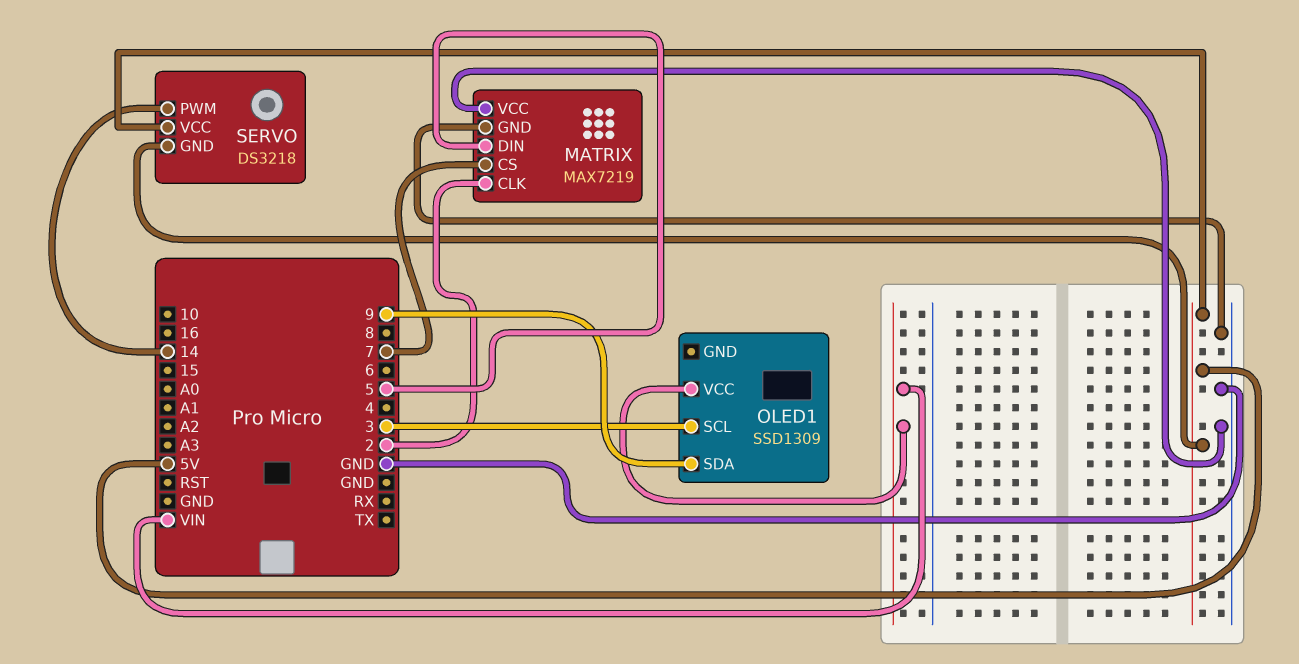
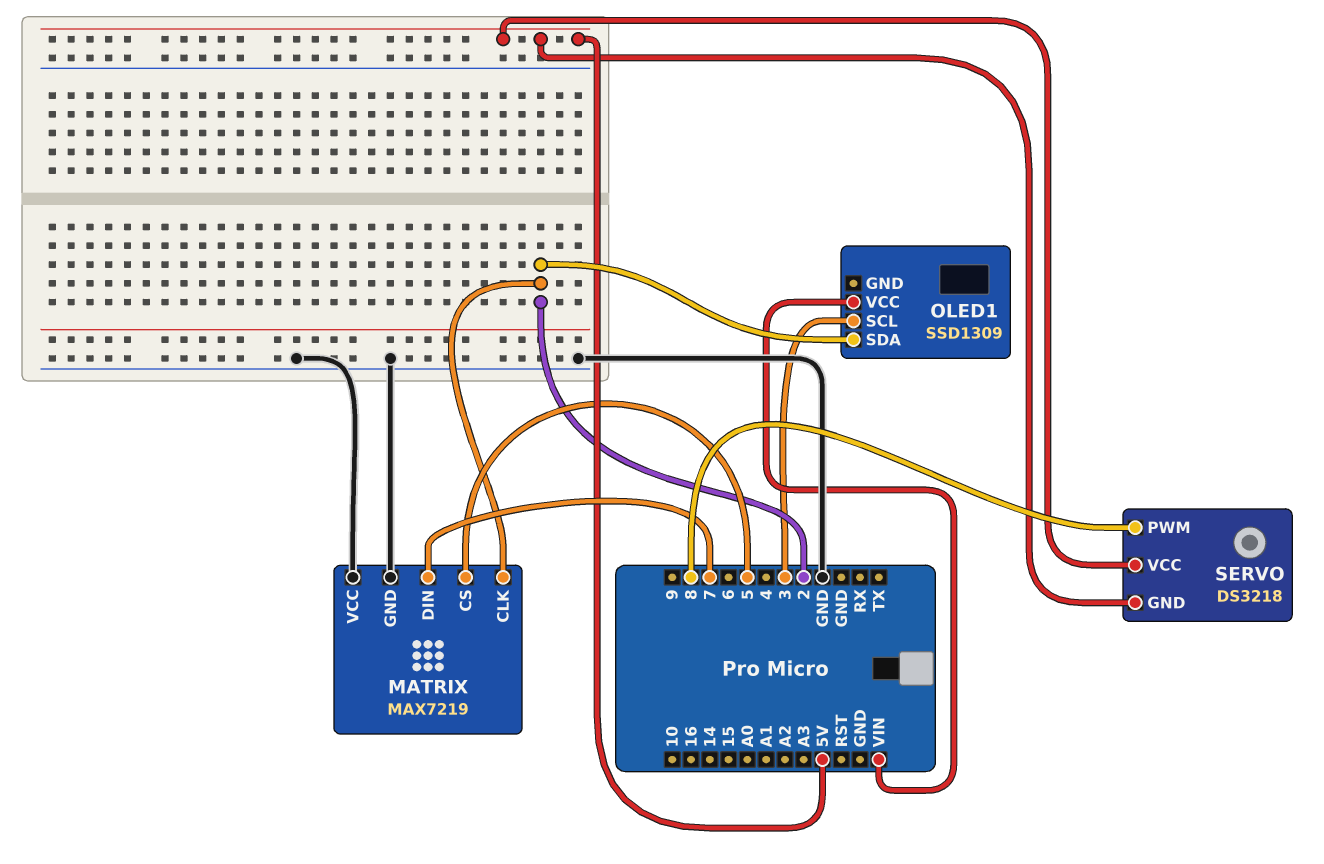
MATRIX pin CS: 7 -> 5
MATRIX pin DIN: 5 -> 7
OLED1 pin SDA: 9 -> 2
SERVO pin PWM: 14 -> 8

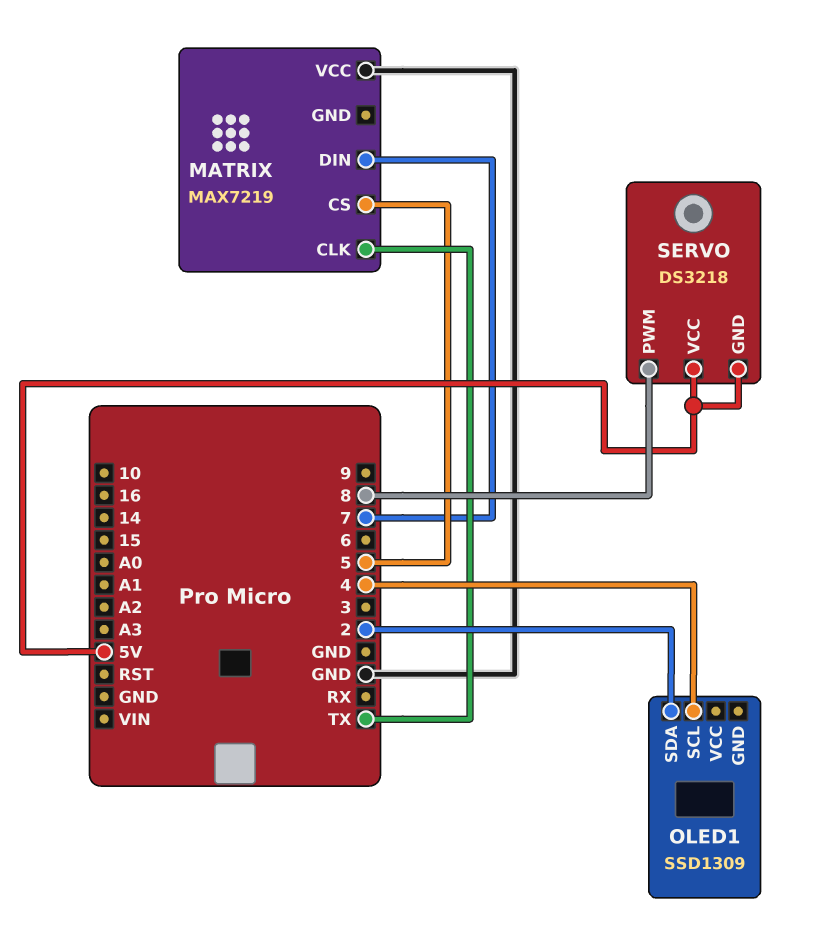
MATRIX pin CLK: 2 -> TX
MATRIX pin GND: GND -> none
OLED1 pin SCL: 3 -> 4
OLED1 pin VCC: VIN -> none

